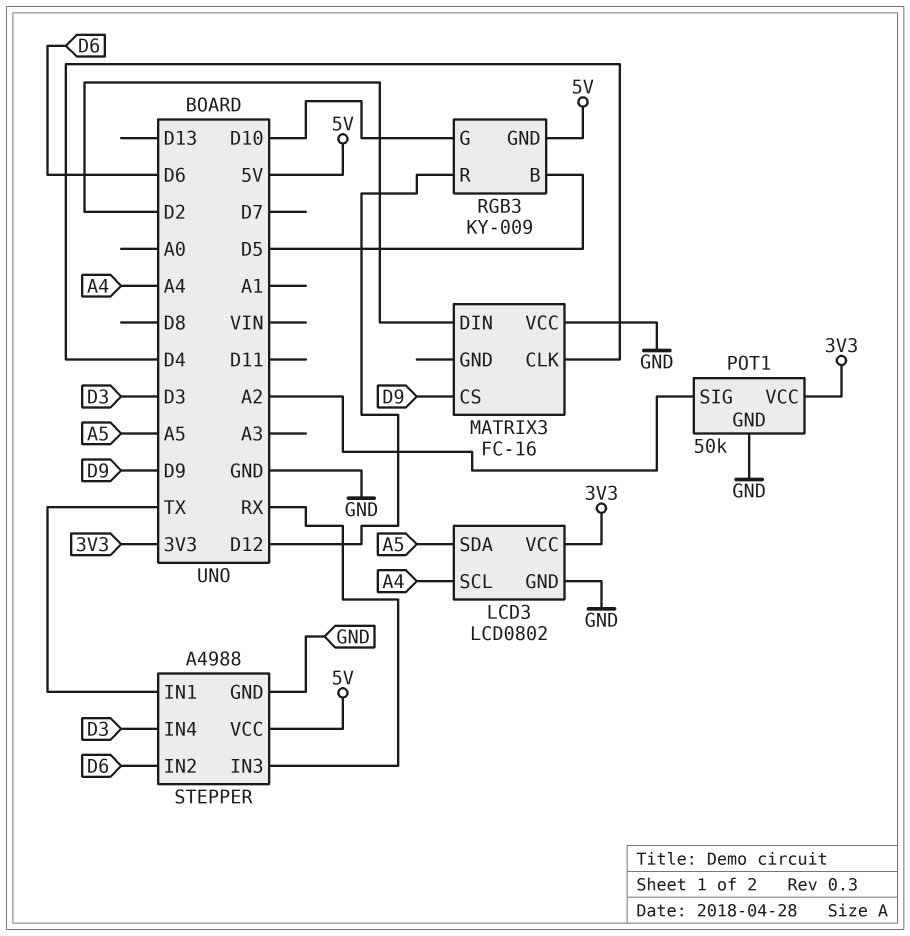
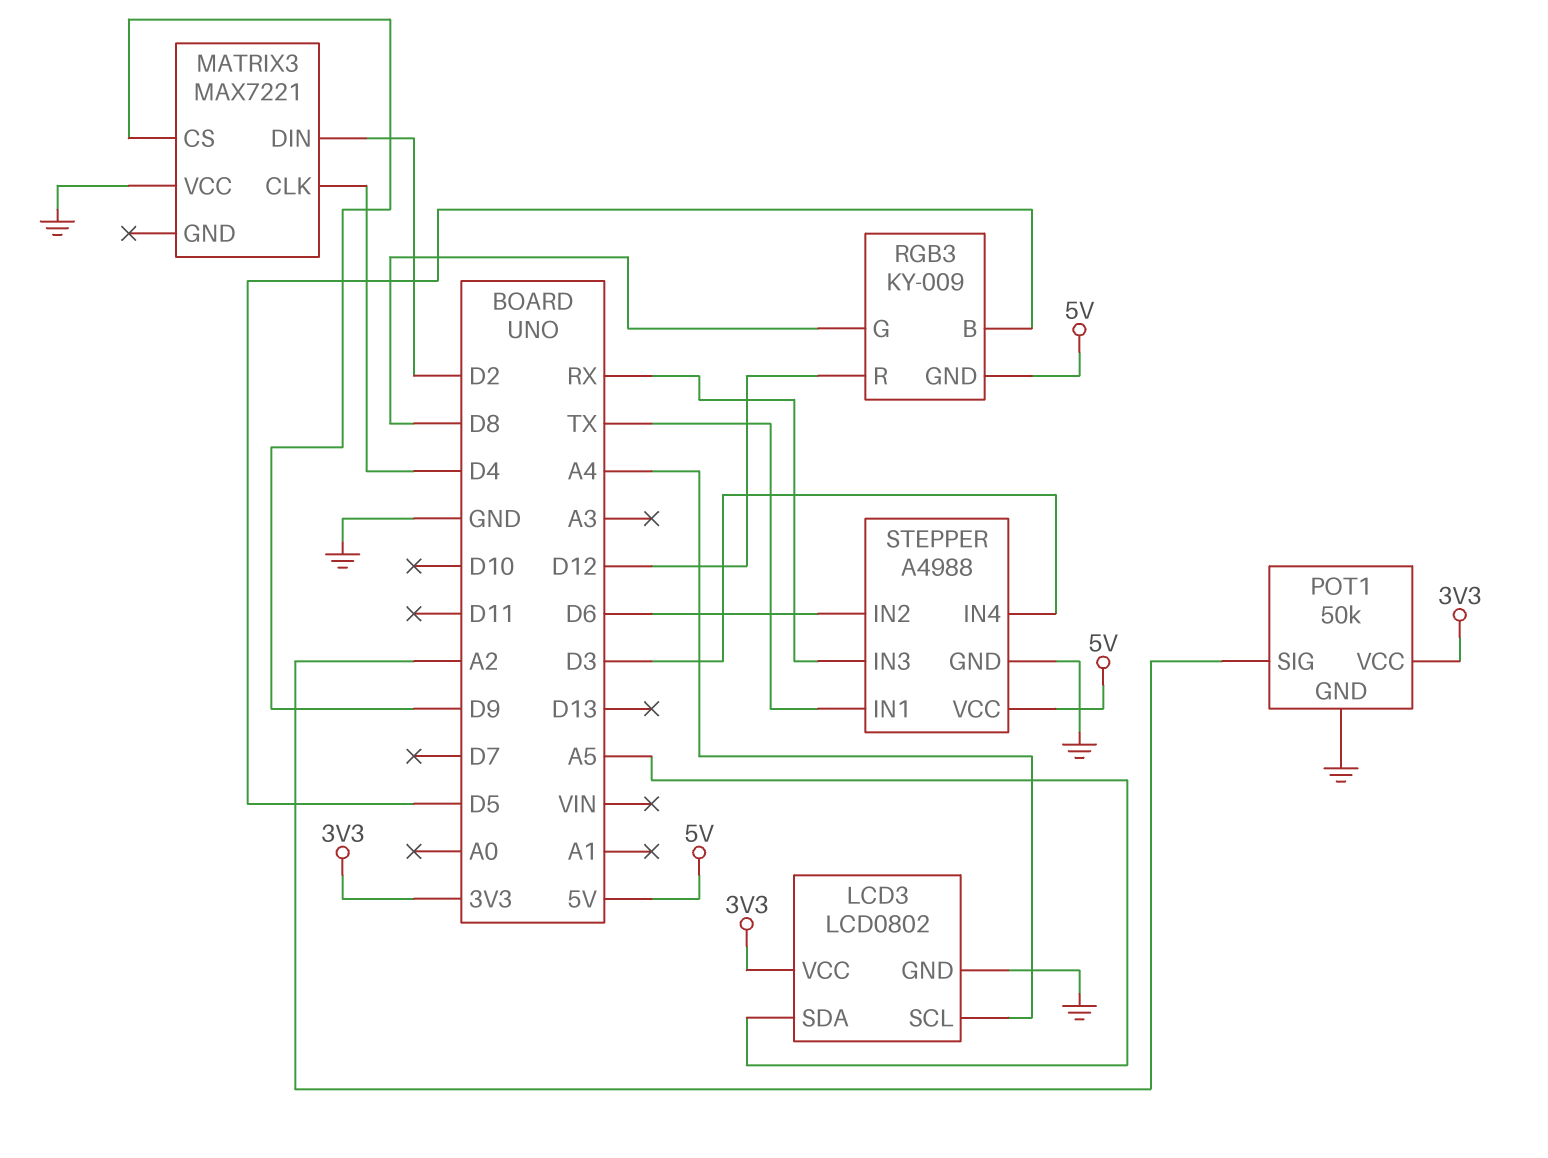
MATRIX3: FC-16 -> MAX7221
RGB3 pin G: D10 -> D8

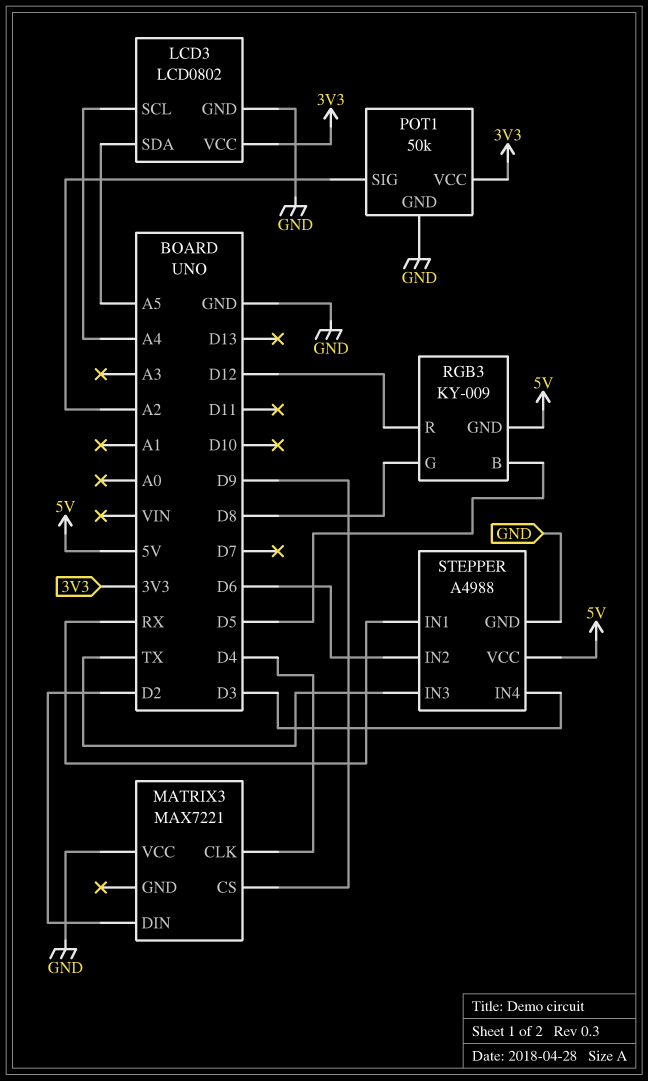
STEPPER pin IN1: TX -> RX
STEPPER pin IN3: RX -> TX

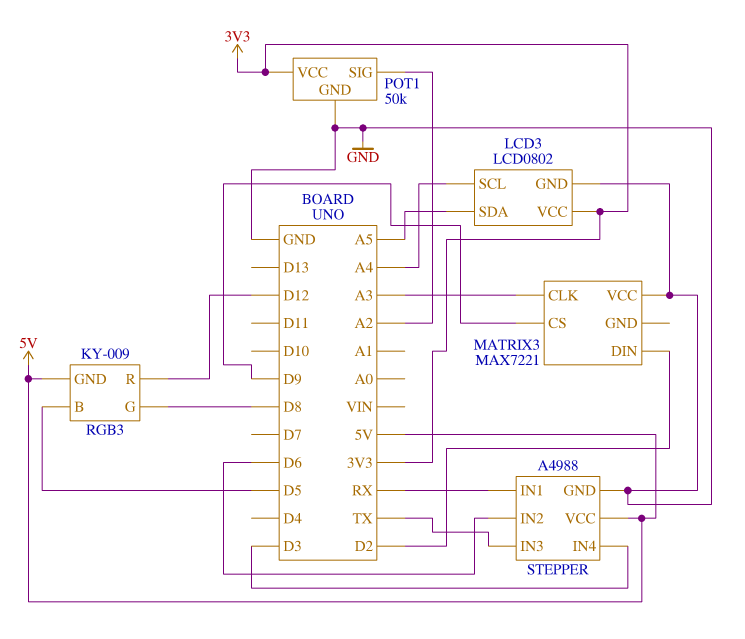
MATRIX3 pin CLK: D4 -> A3

